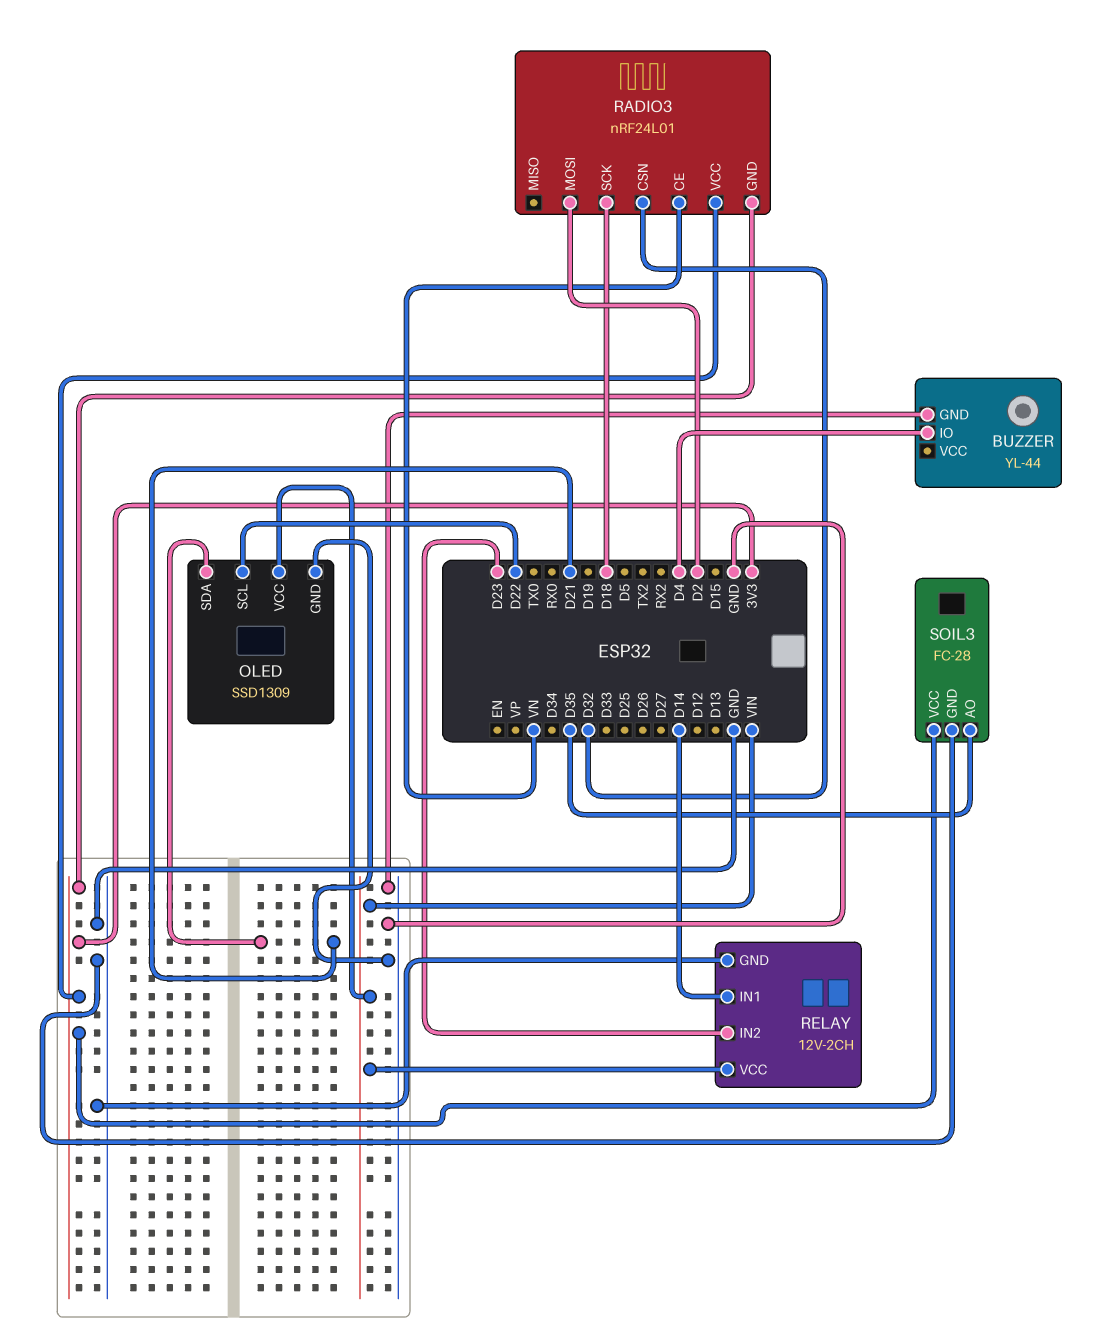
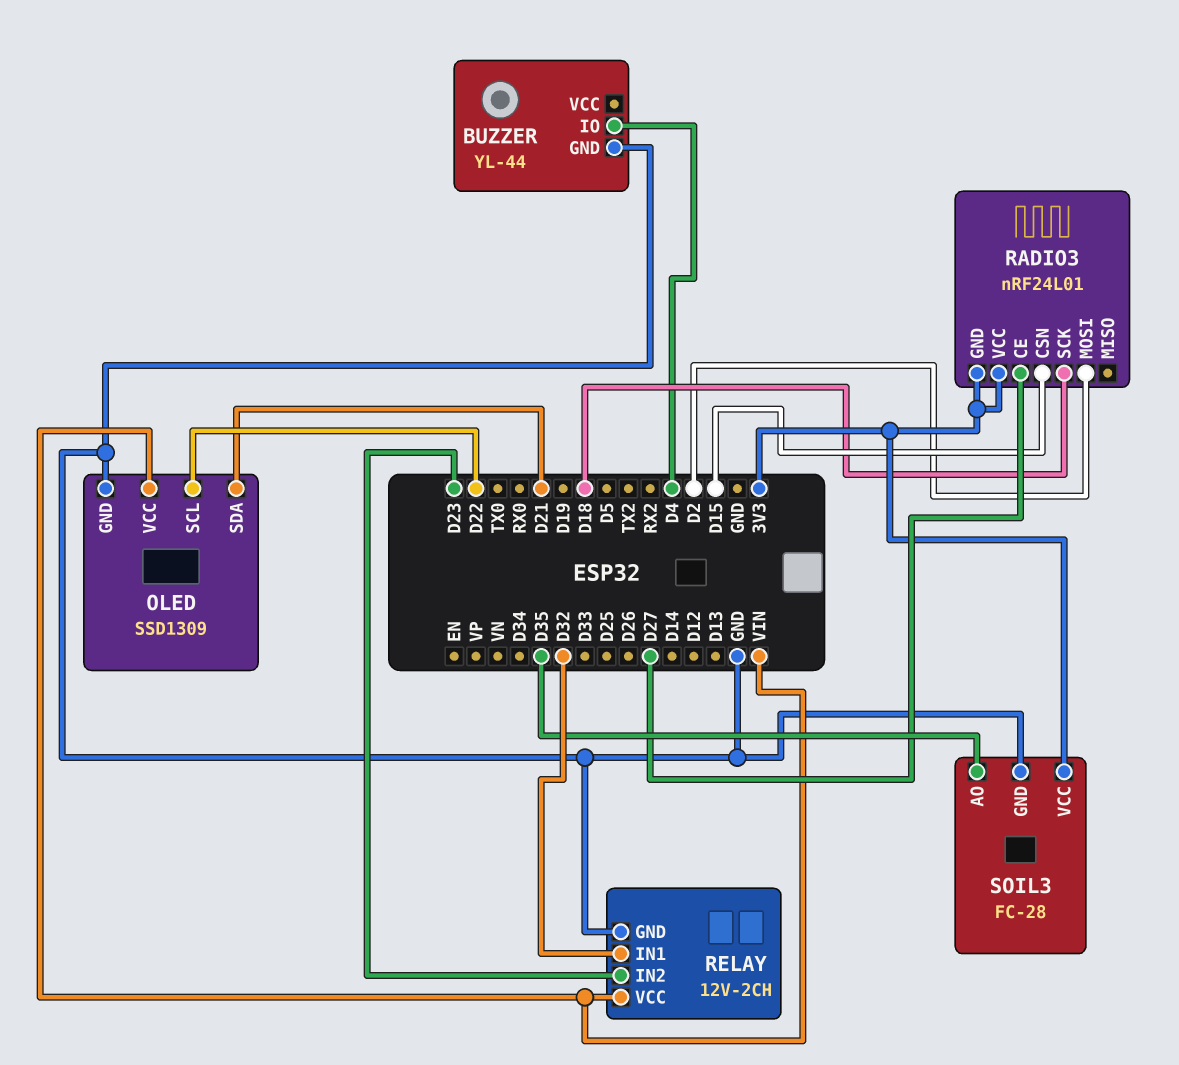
RADIO3 pin CE: VN -> D27
RADIO3 pin CSN: D32 -> D15
RELAY pin IN1: D14 -> D32

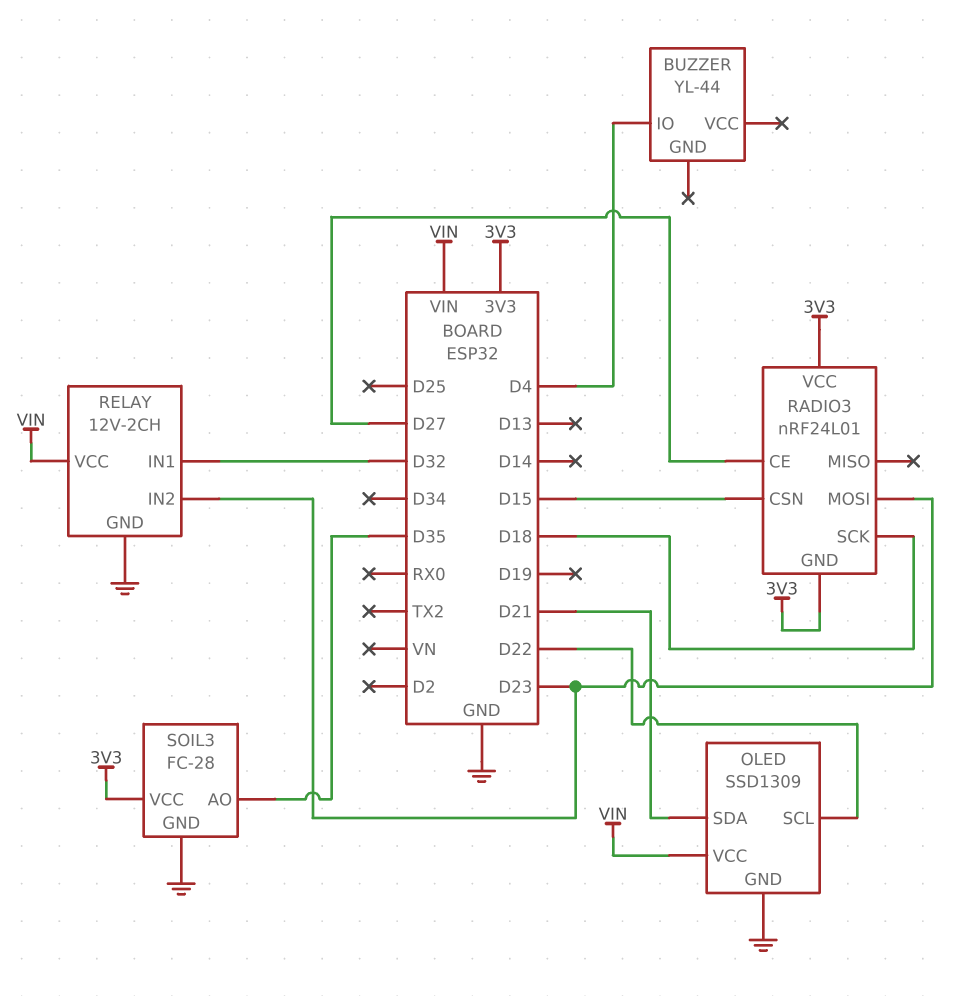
BUZZER pin GND: GND -> none
RADIO3 pin MOSI: D2 -> D23

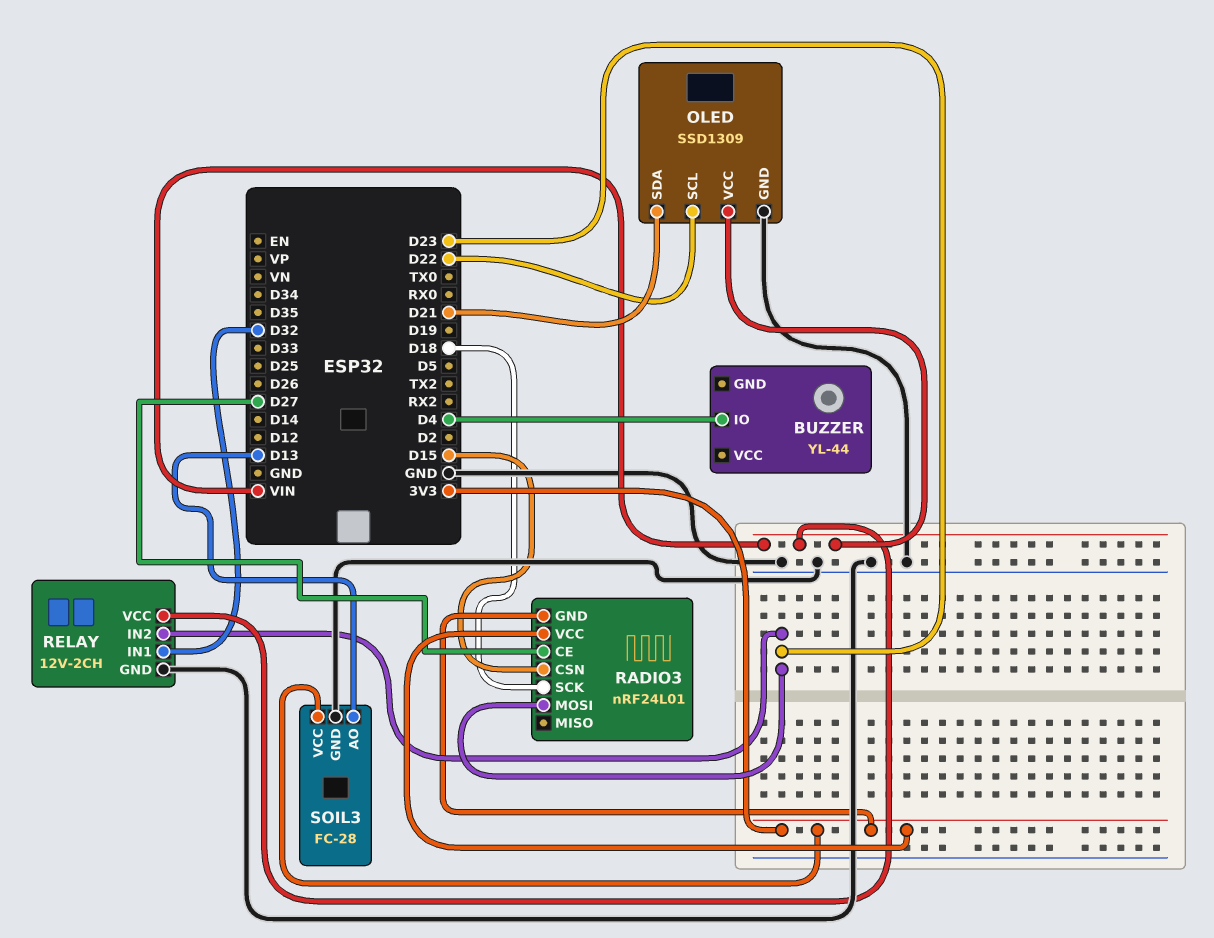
SOIL3 pin AO: D35 -> D13

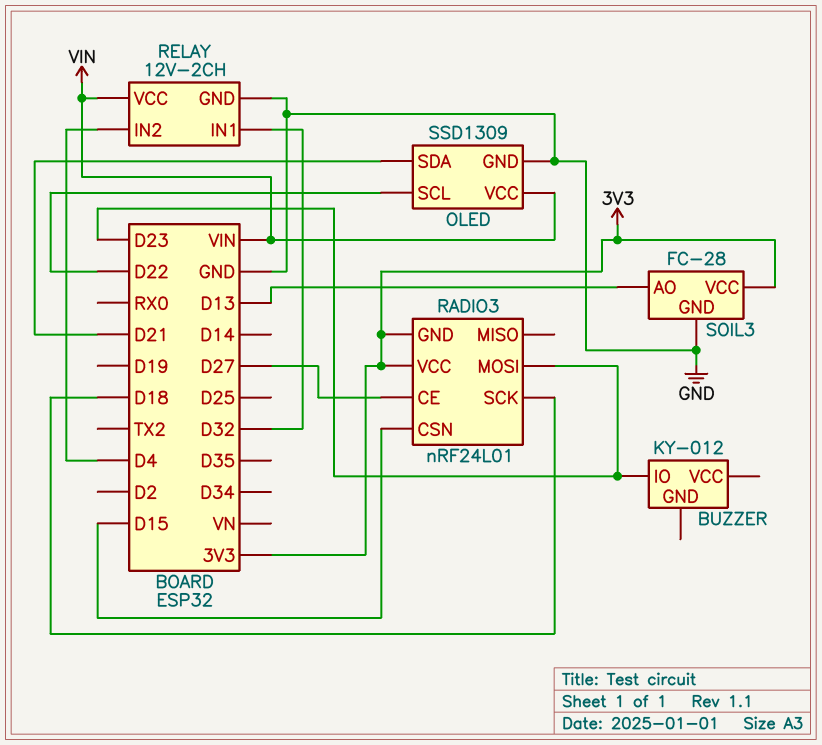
BUZZER: YL-44 -> KY-012
BUZZER pin IO: D4 -> D23
RELAY pin IN2: D23 -> D4

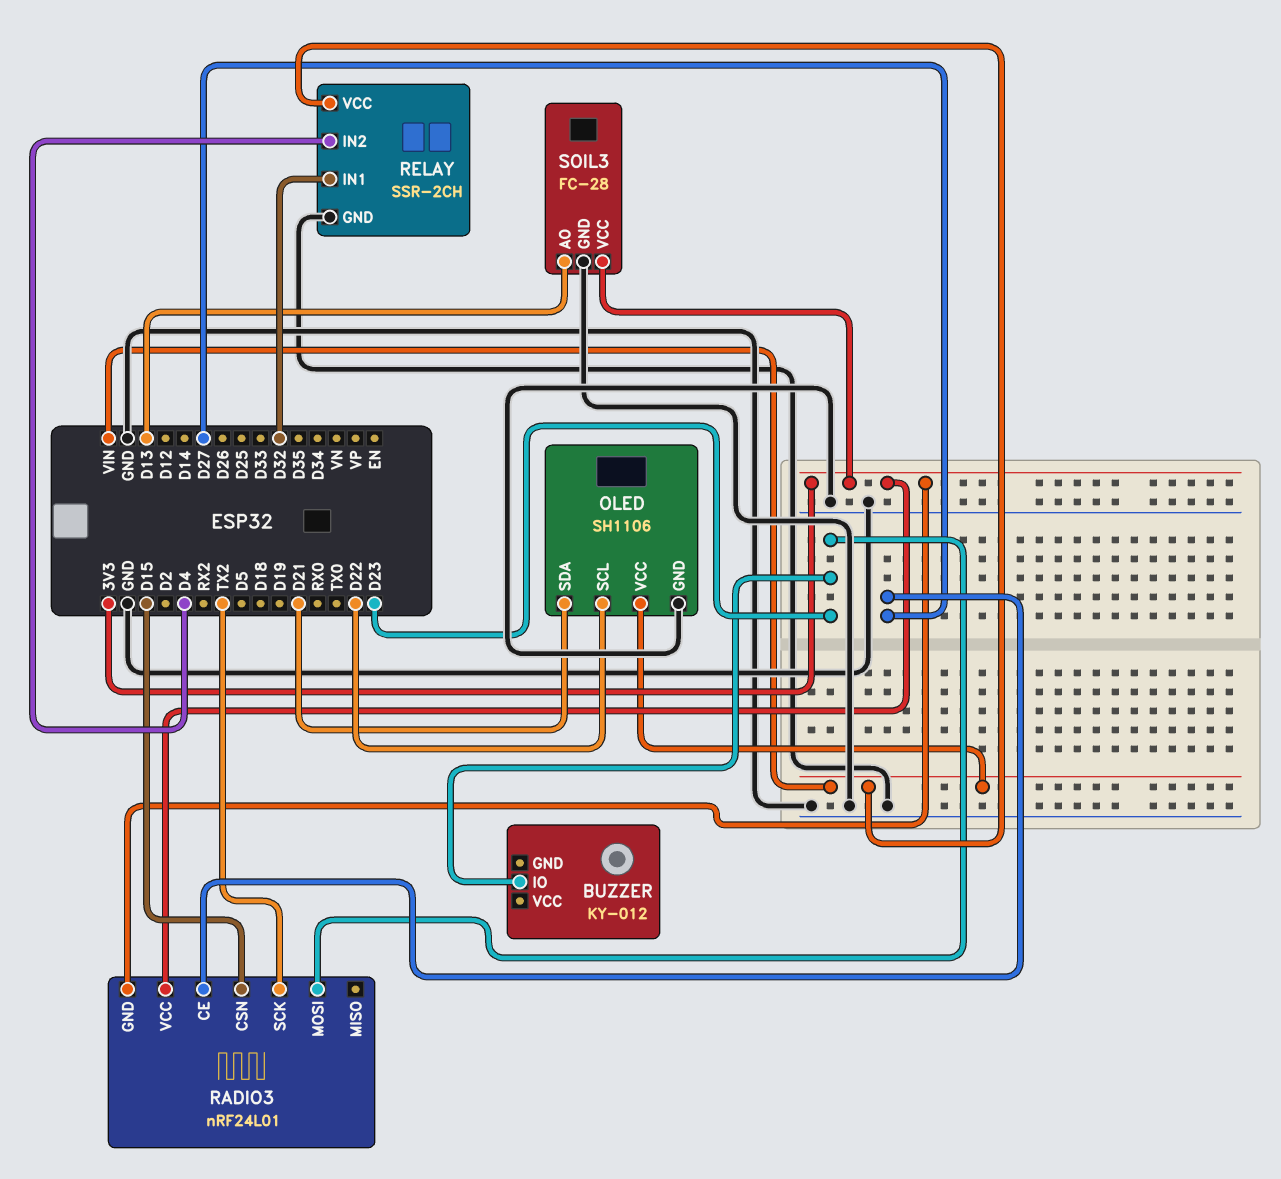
OLED: SSD1309 -> SH1106
RADIO3 pin SCK: D18 -> TX2
RELAY: 12V-2CH -> SSR-2CH

